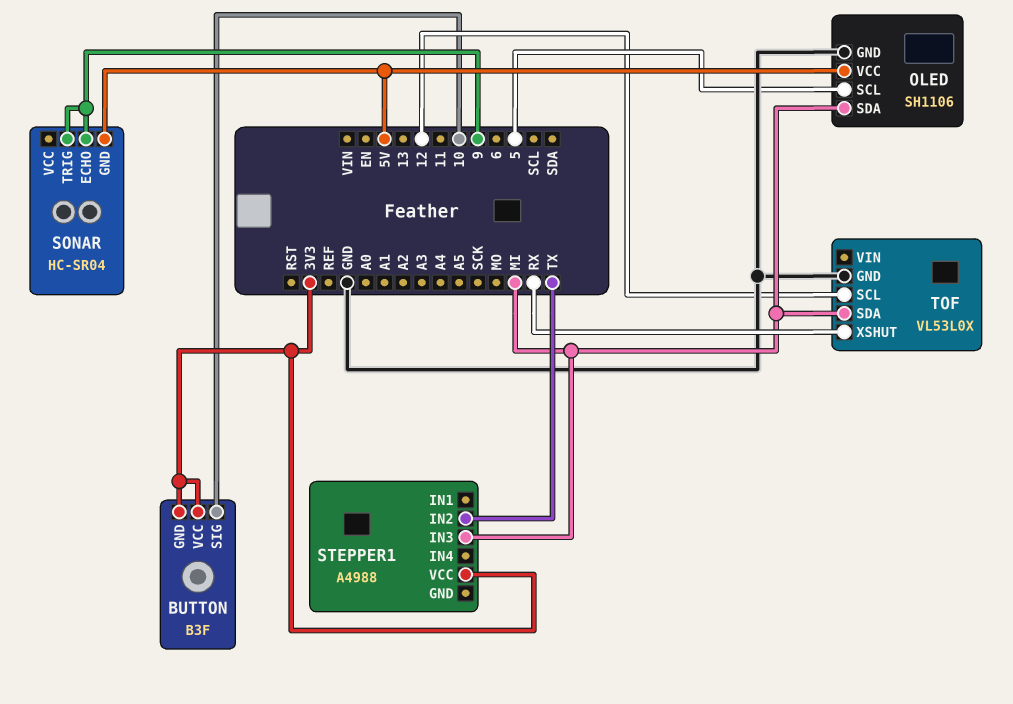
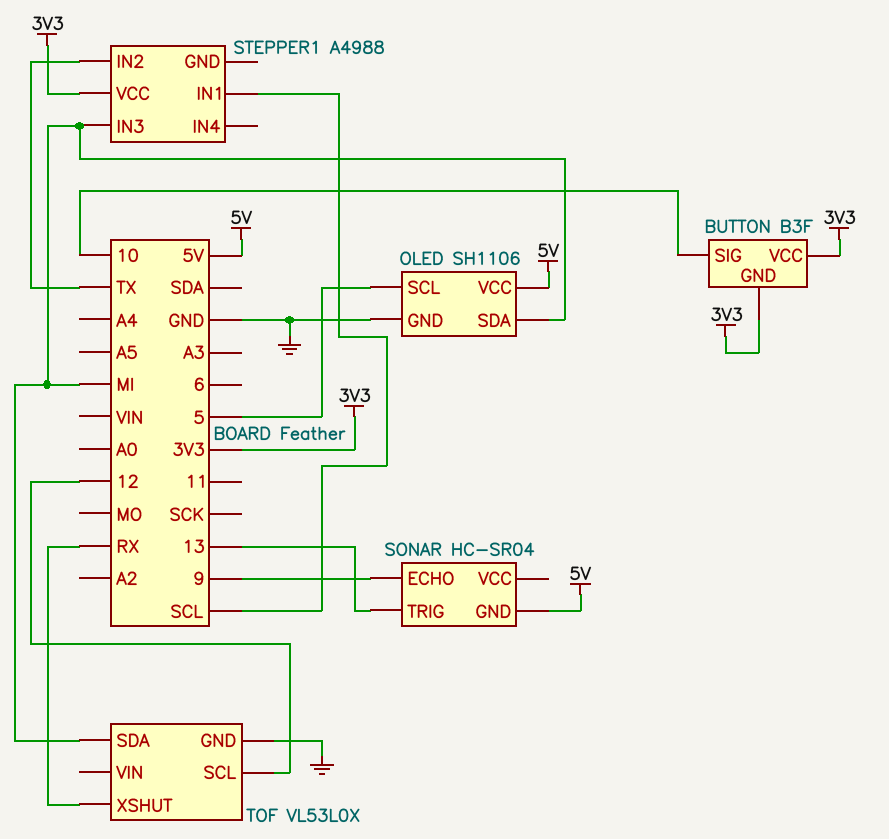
SONAR pin TRIG: 9 -> 13
STEPPER1 pin IN1: none -> SCL

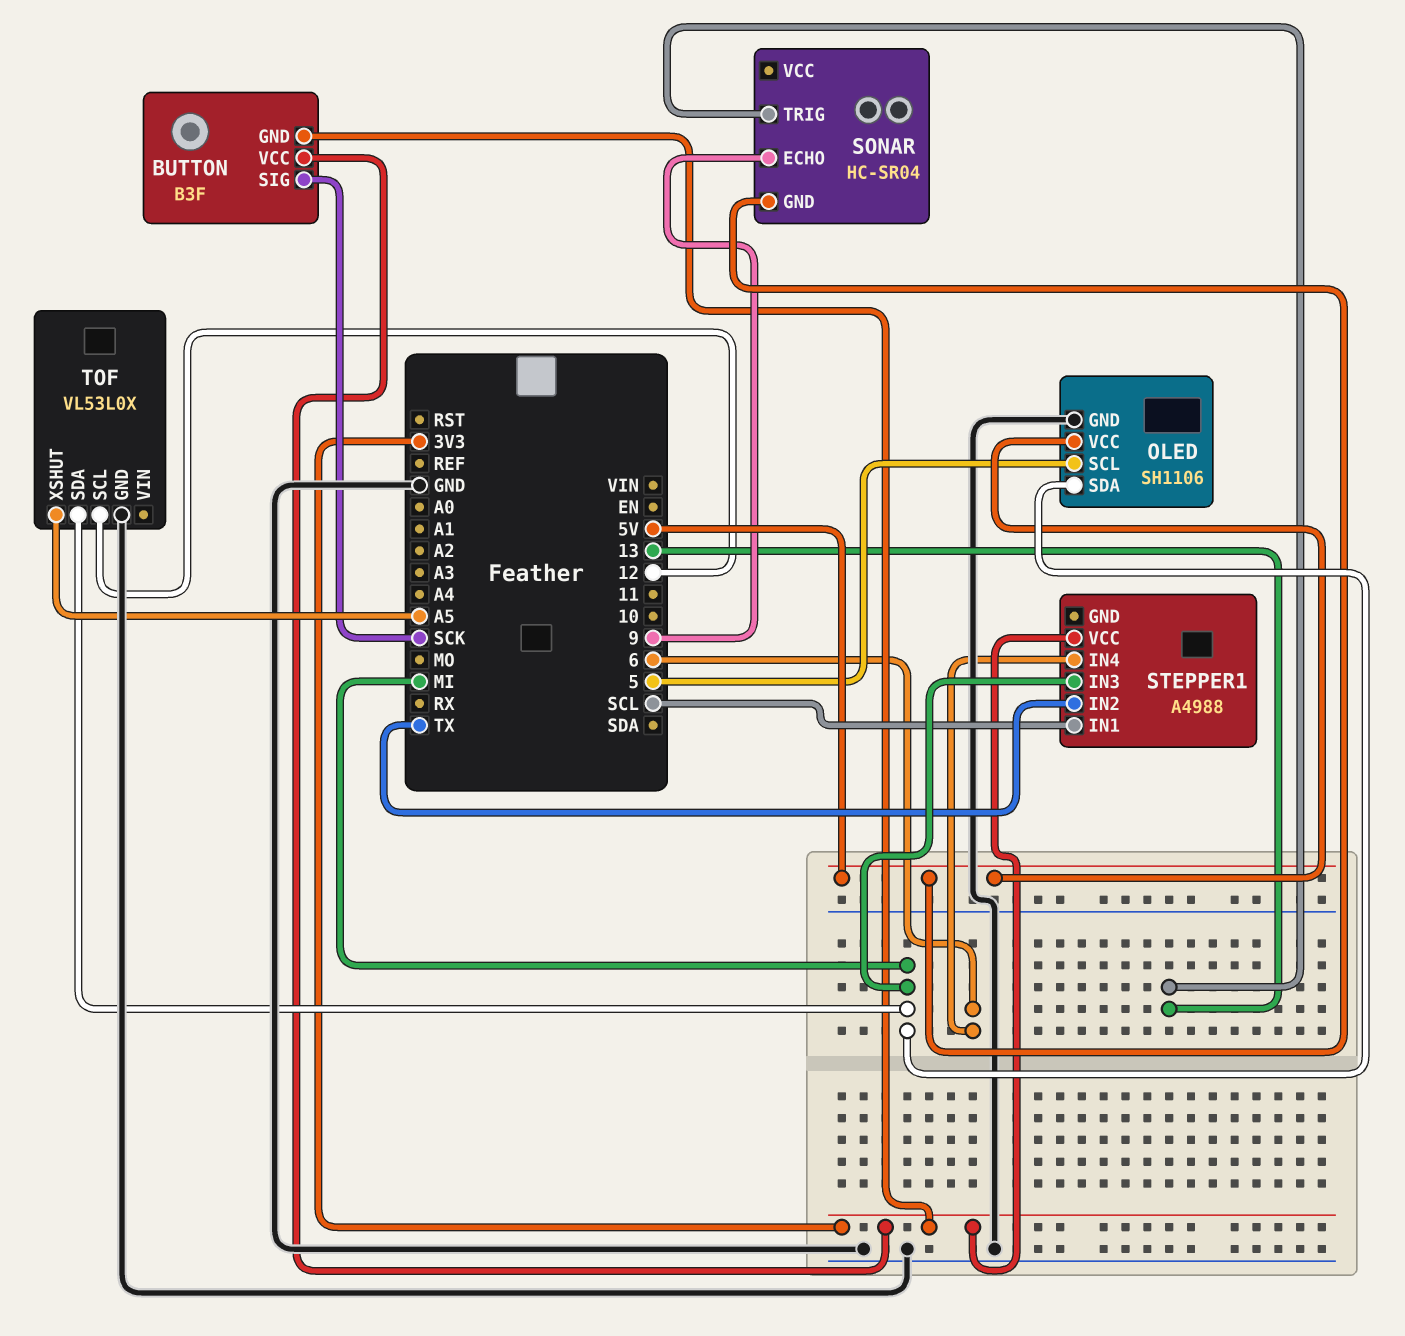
BUTTON pin SIG: 10 -> SCK
STEPPER1 pin IN4: none -> 6
TOF pin XSHUT: RX -> A5

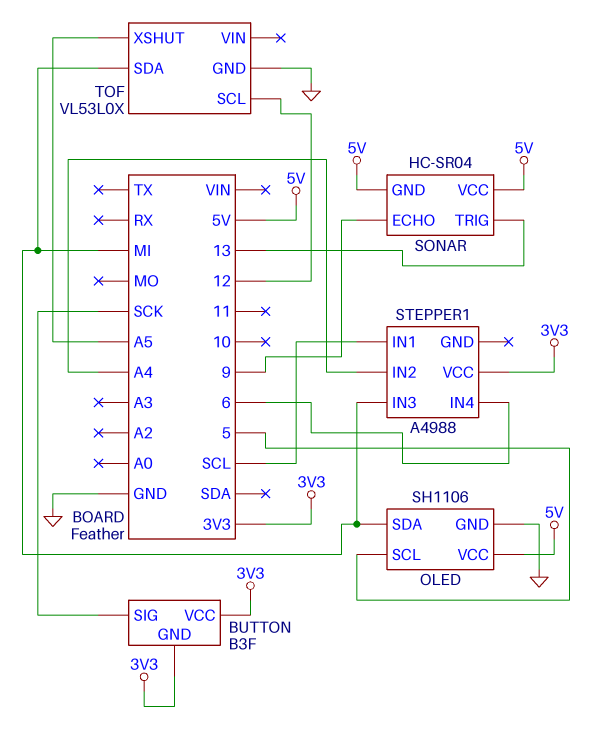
SONAR pin VCC: none -> 5V
STEPPER1 pin IN2: TX -> A4

